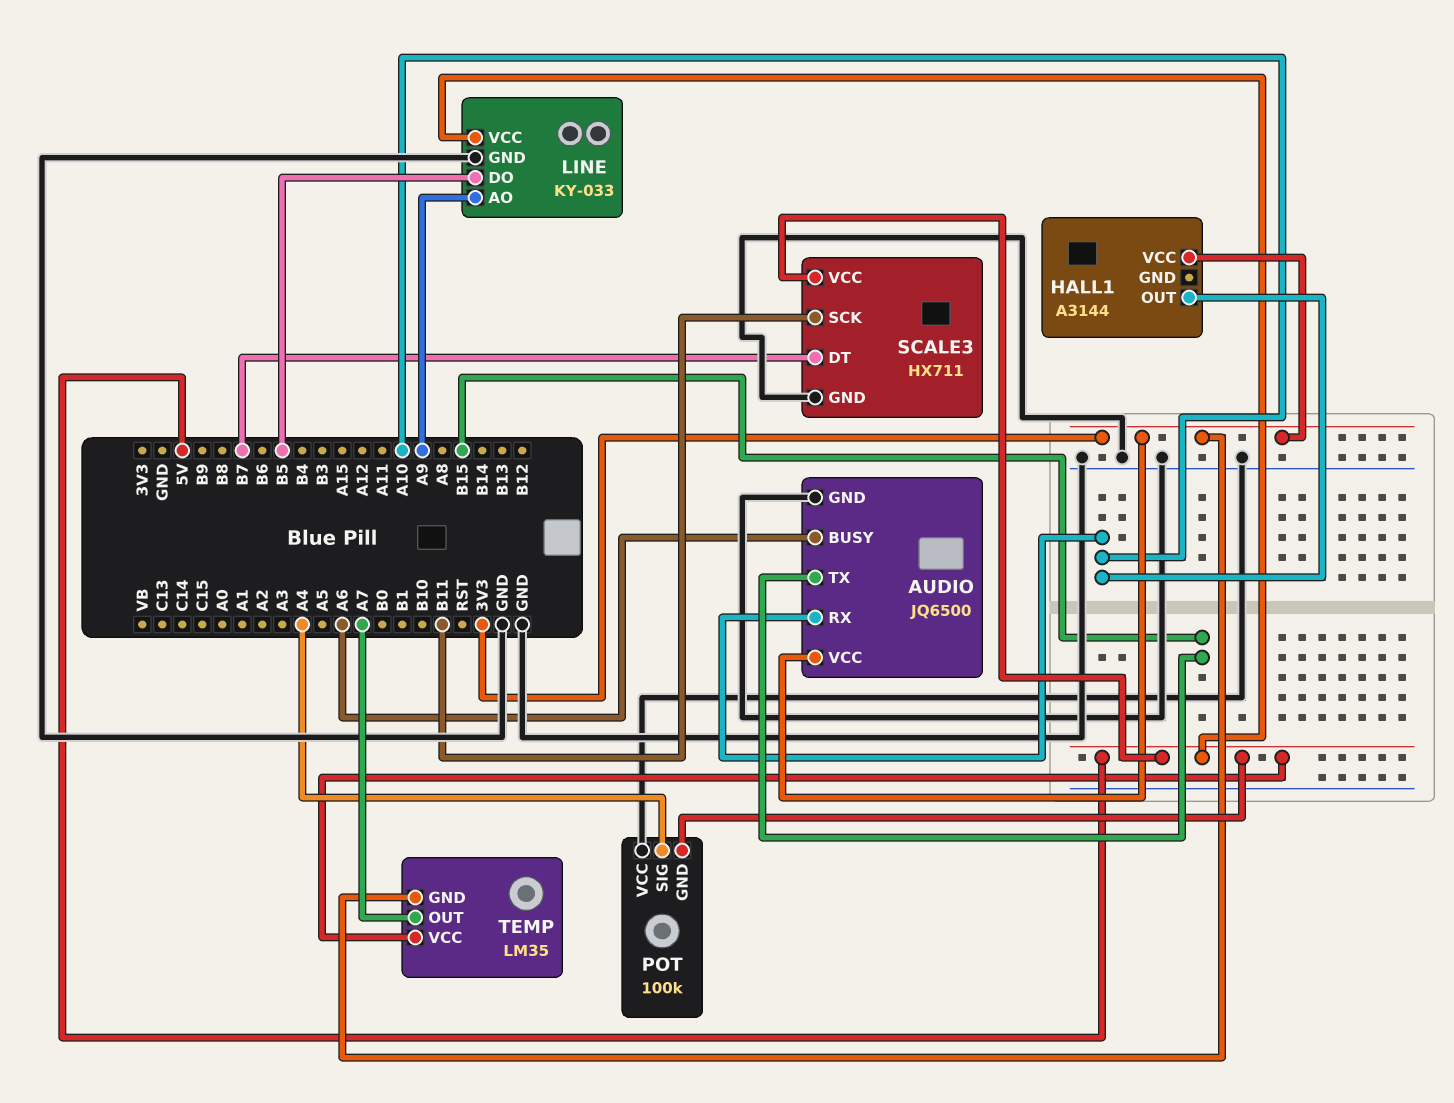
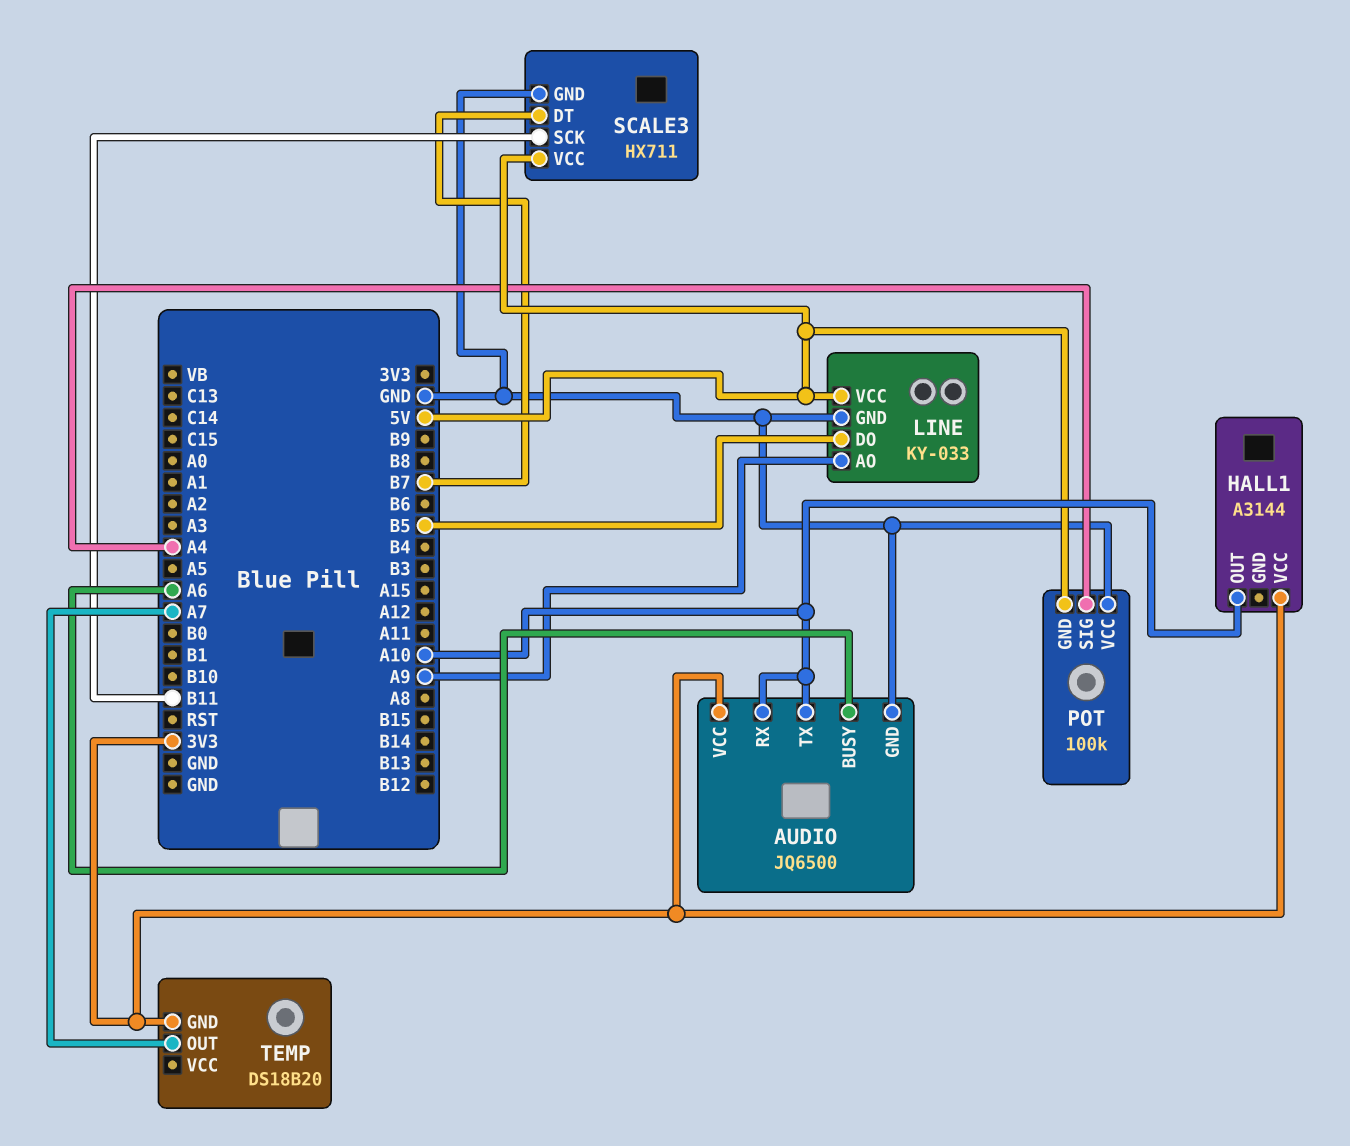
AUDIO pin TX: B15 -> A10
TEMP: LM35 -> DS18B20
TEMP pin VCC: 5V -> none

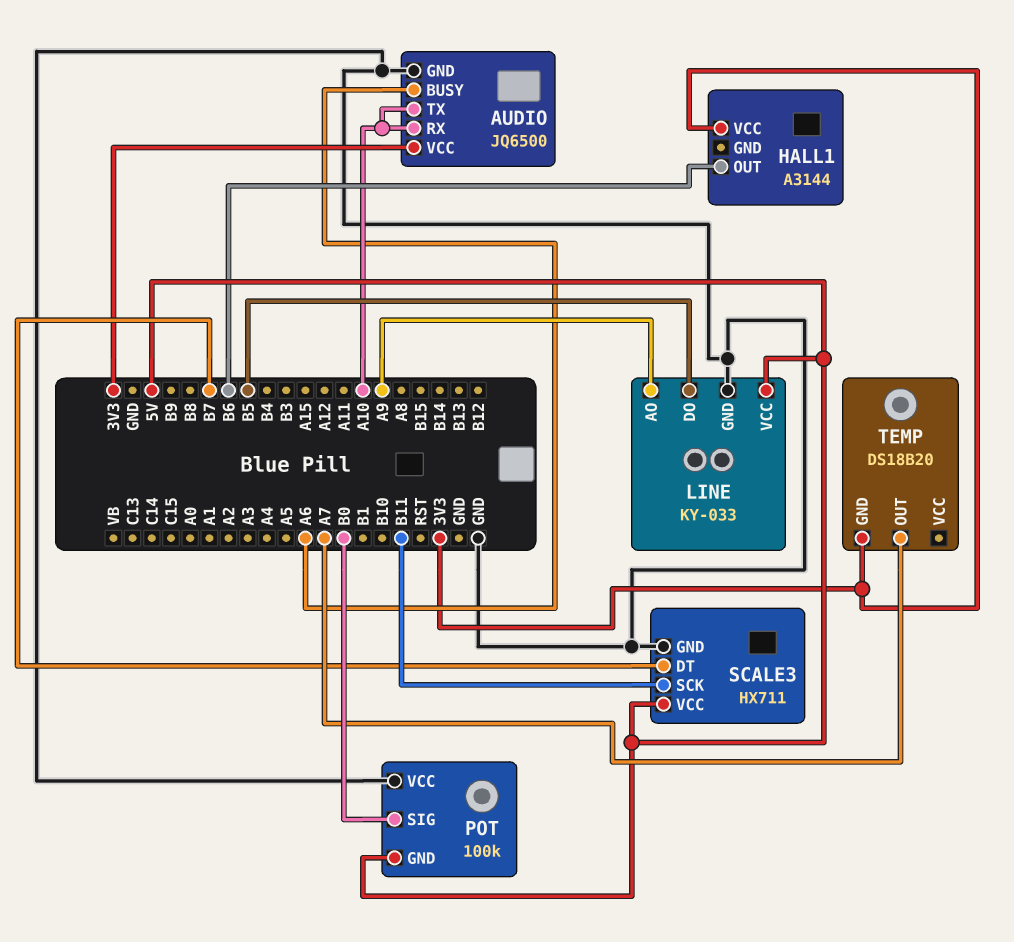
HALL1 pin OUT: A10 -> B6
POT pin SIG: A4 -> B0

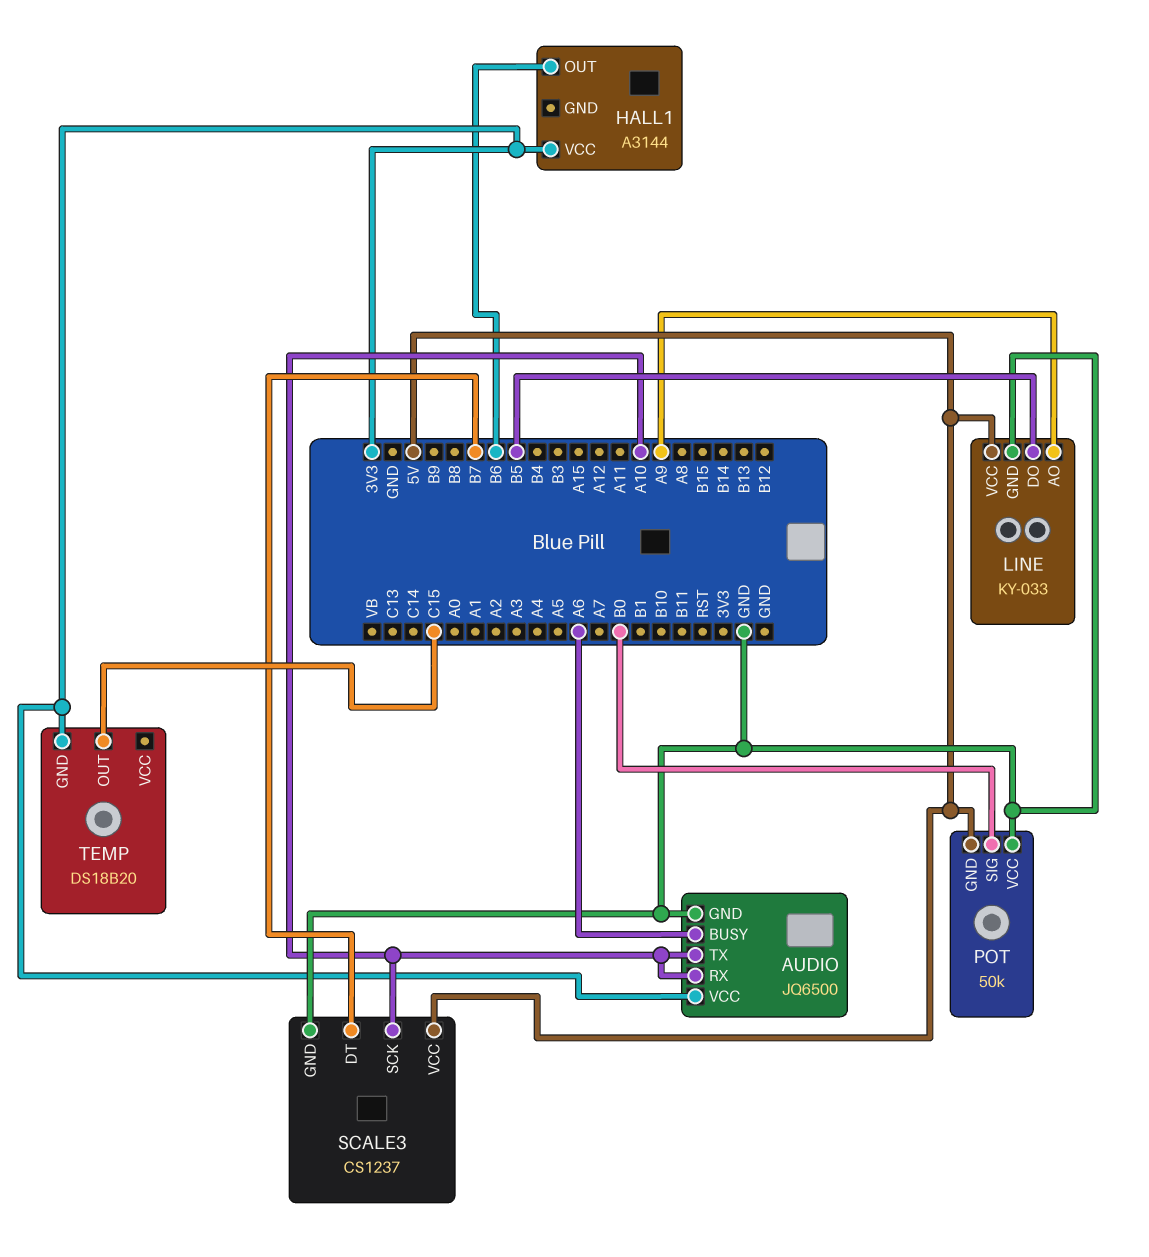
POT: 100k -> 50k
SCALE3: HX711 -> CS1237
SCALE3 pin SCK: B11 -> A10
TEMP pin OUT: A7 -> C15

